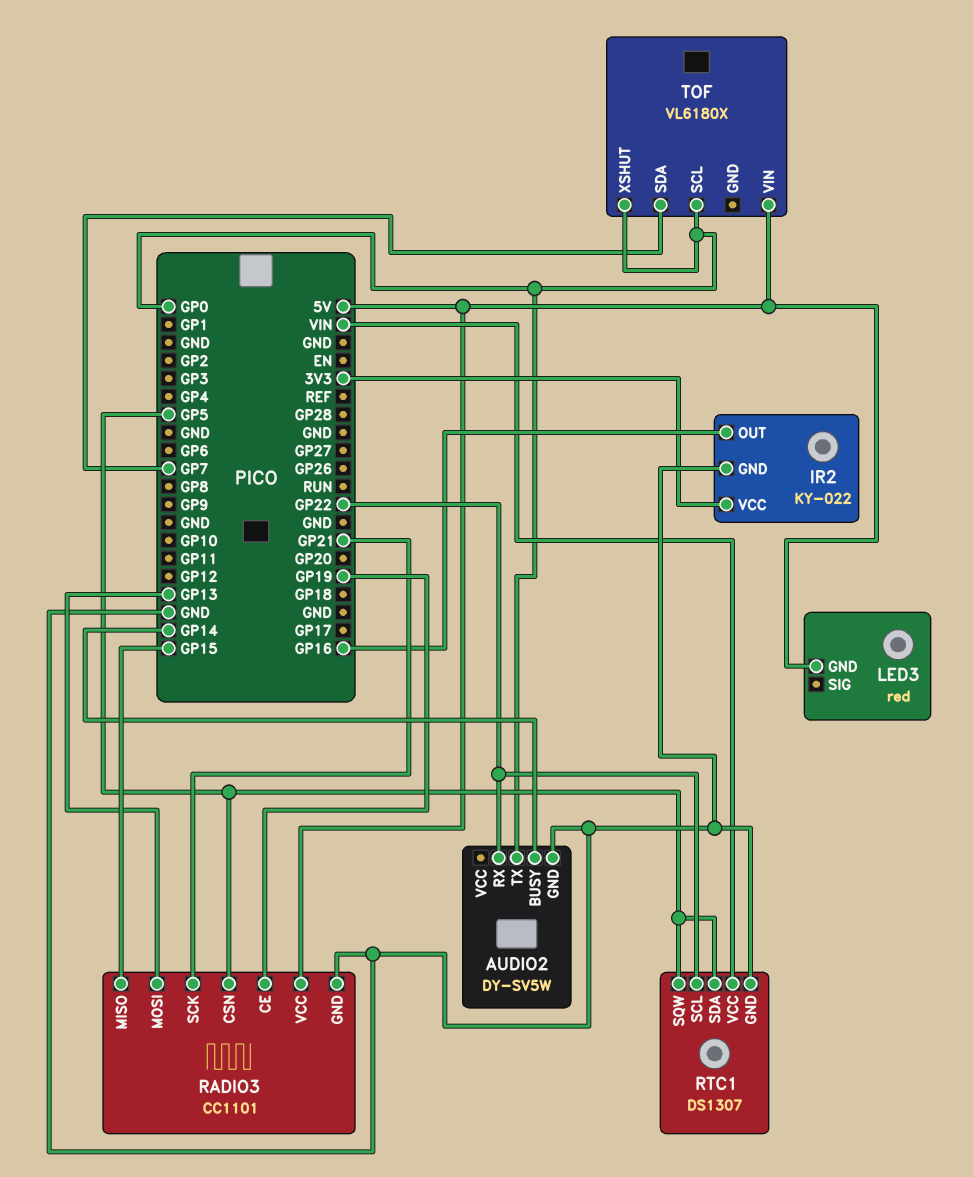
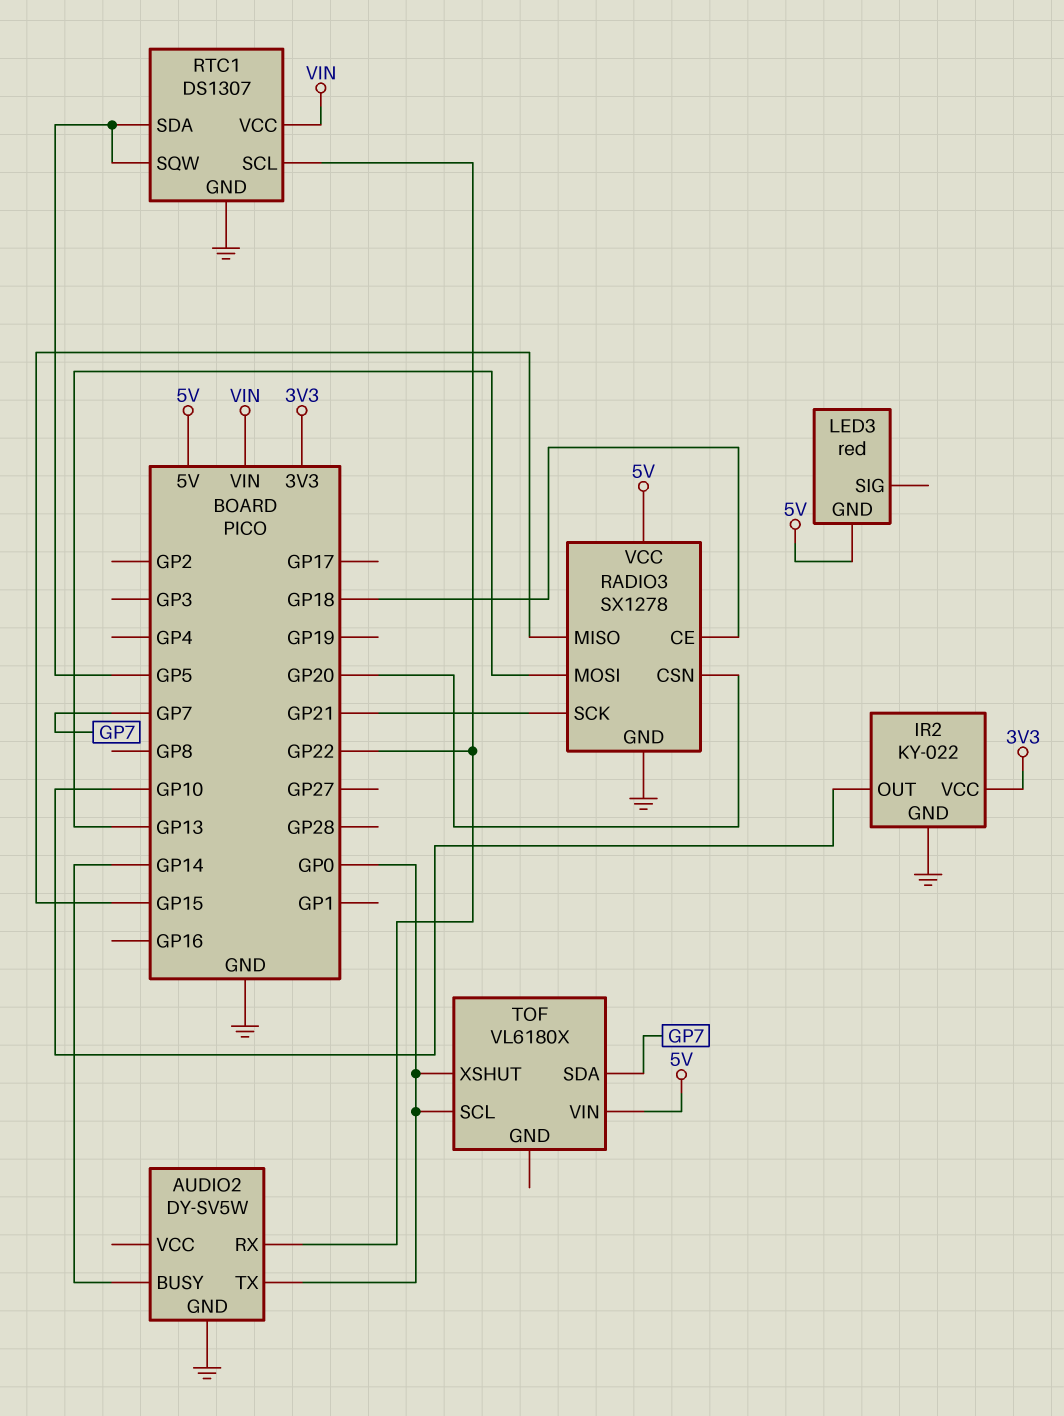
IR2 pin OUT: GP16 -> GP10
RADIO3: CC1101 -> SX1278
RADIO3 pin CE: GP19 -> GP18
RADIO3 pin CSN: GP5 -> GP20

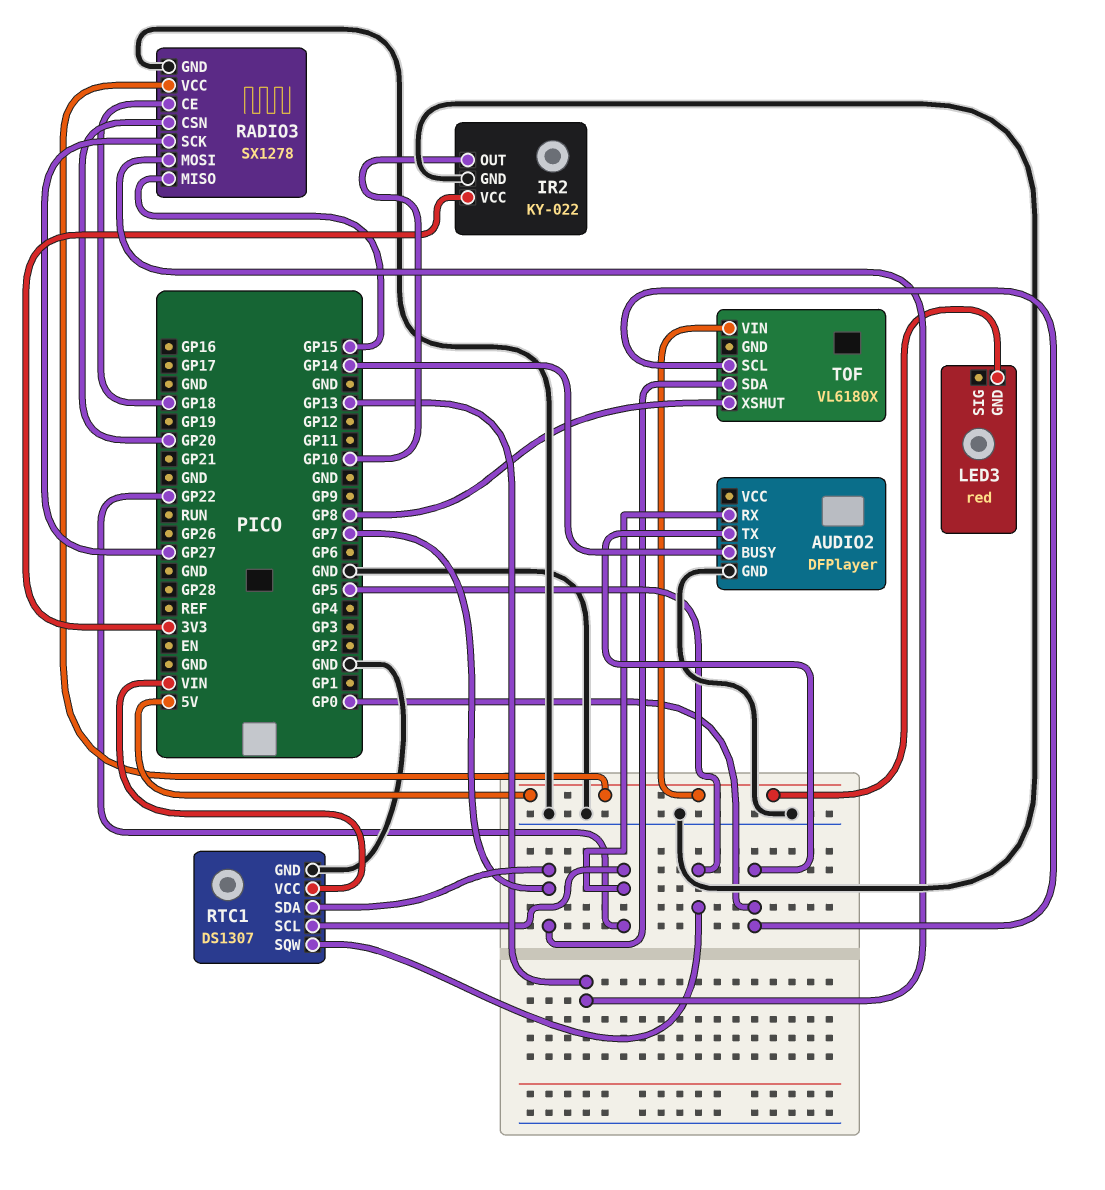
AUDIO2: DY-SV5W -> DFPlayer
RADIO3 pin SCK: GP21 -> GP27
RTC1 pin SDA: GP5 -> GP7
TOF pin XSHUT: GP0 -> GP8

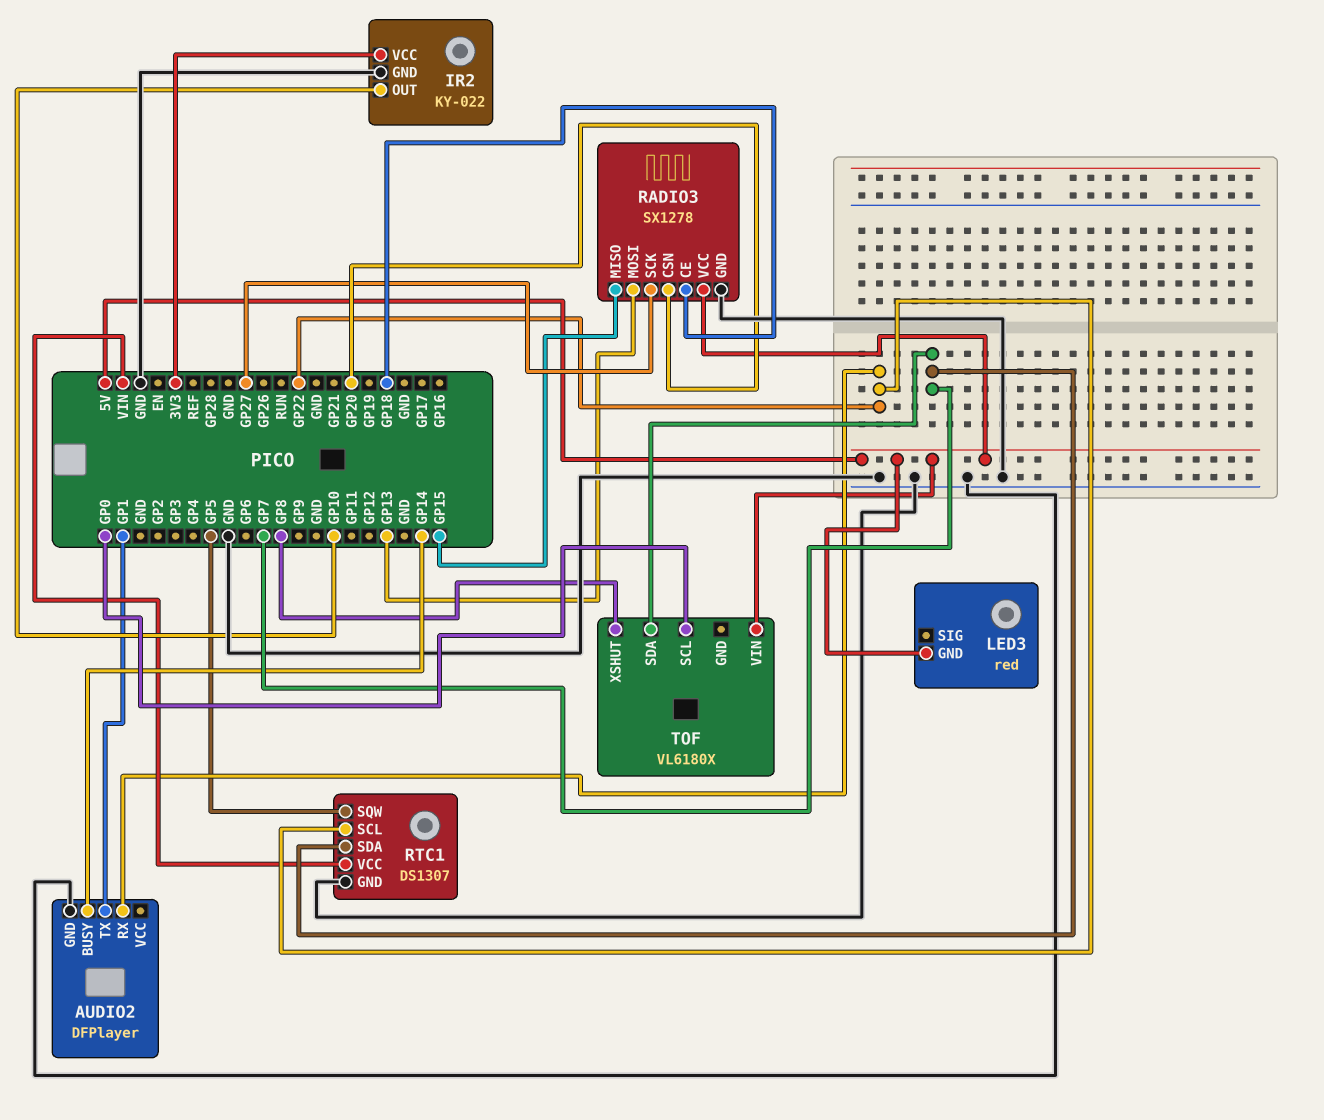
AUDIO2 pin TX: GP0 -> GP1

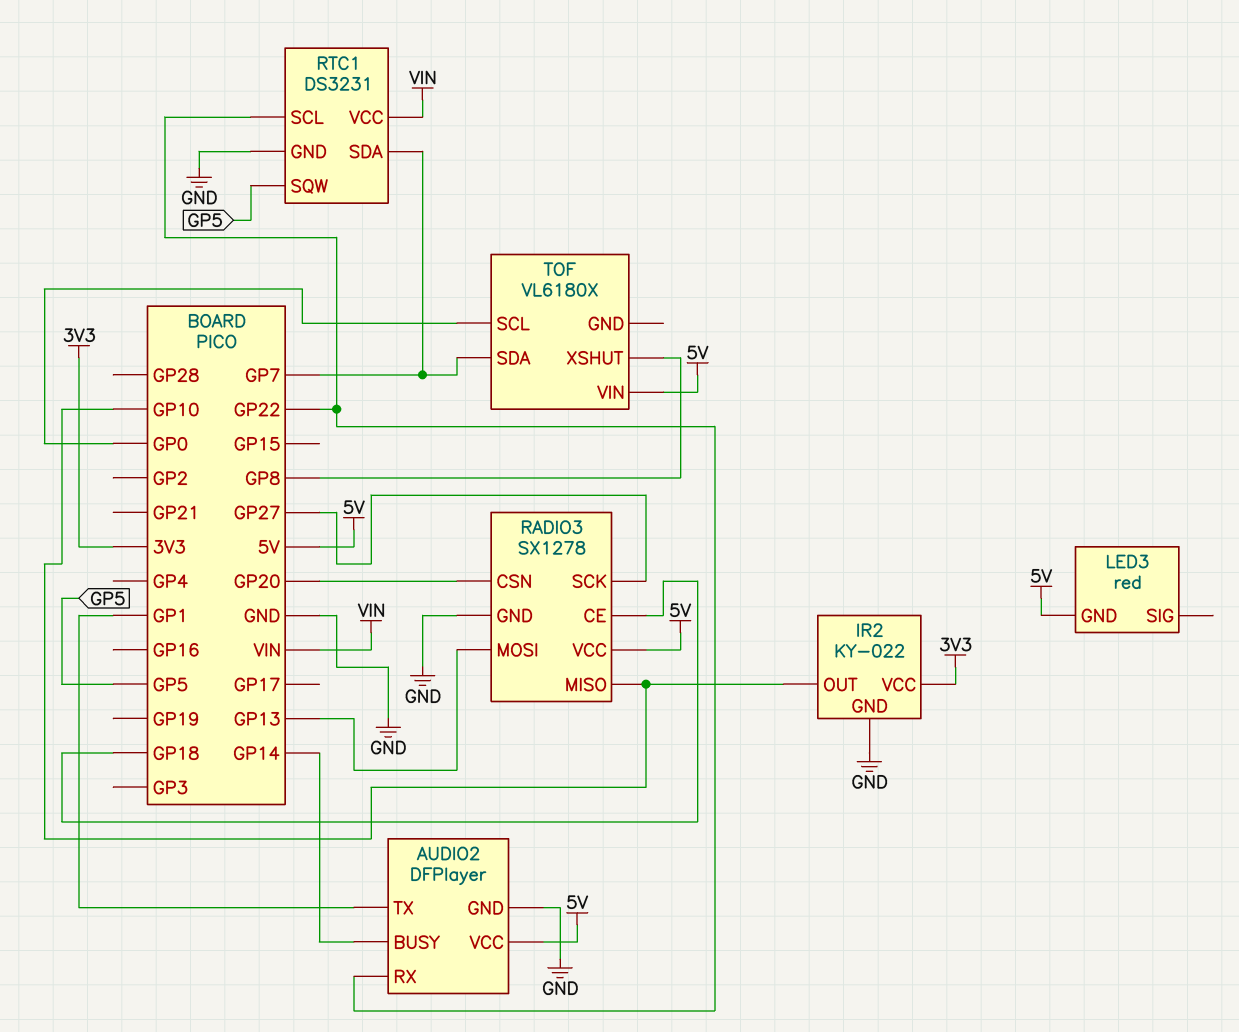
AUDIO2 pin VCC: none -> 5V
RADIO3 pin MISO: GP15 -> GP10
RTC1: DS1307 -> DS3231

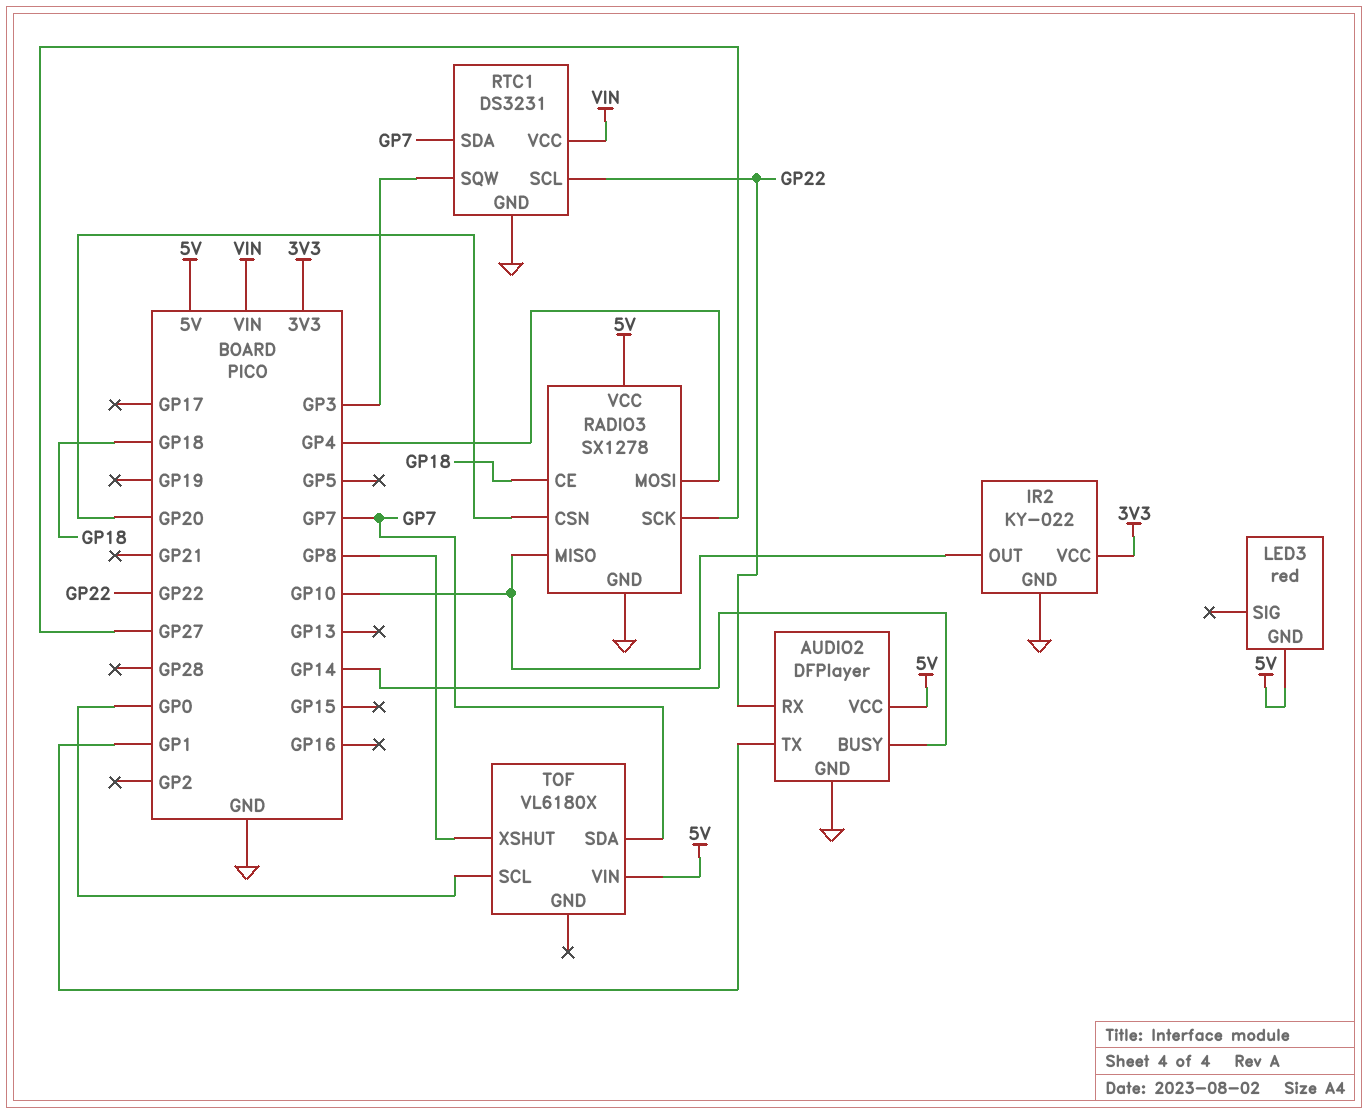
RADIO3 pin MOSI: GP13 -> GP4
RTC1 pin SQW: GP5 -> GP3

